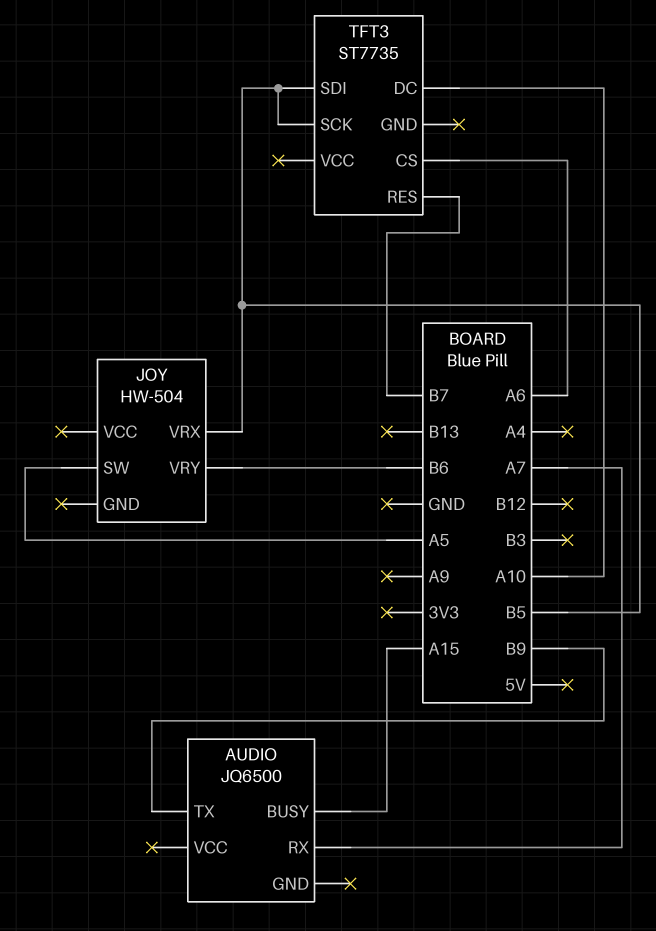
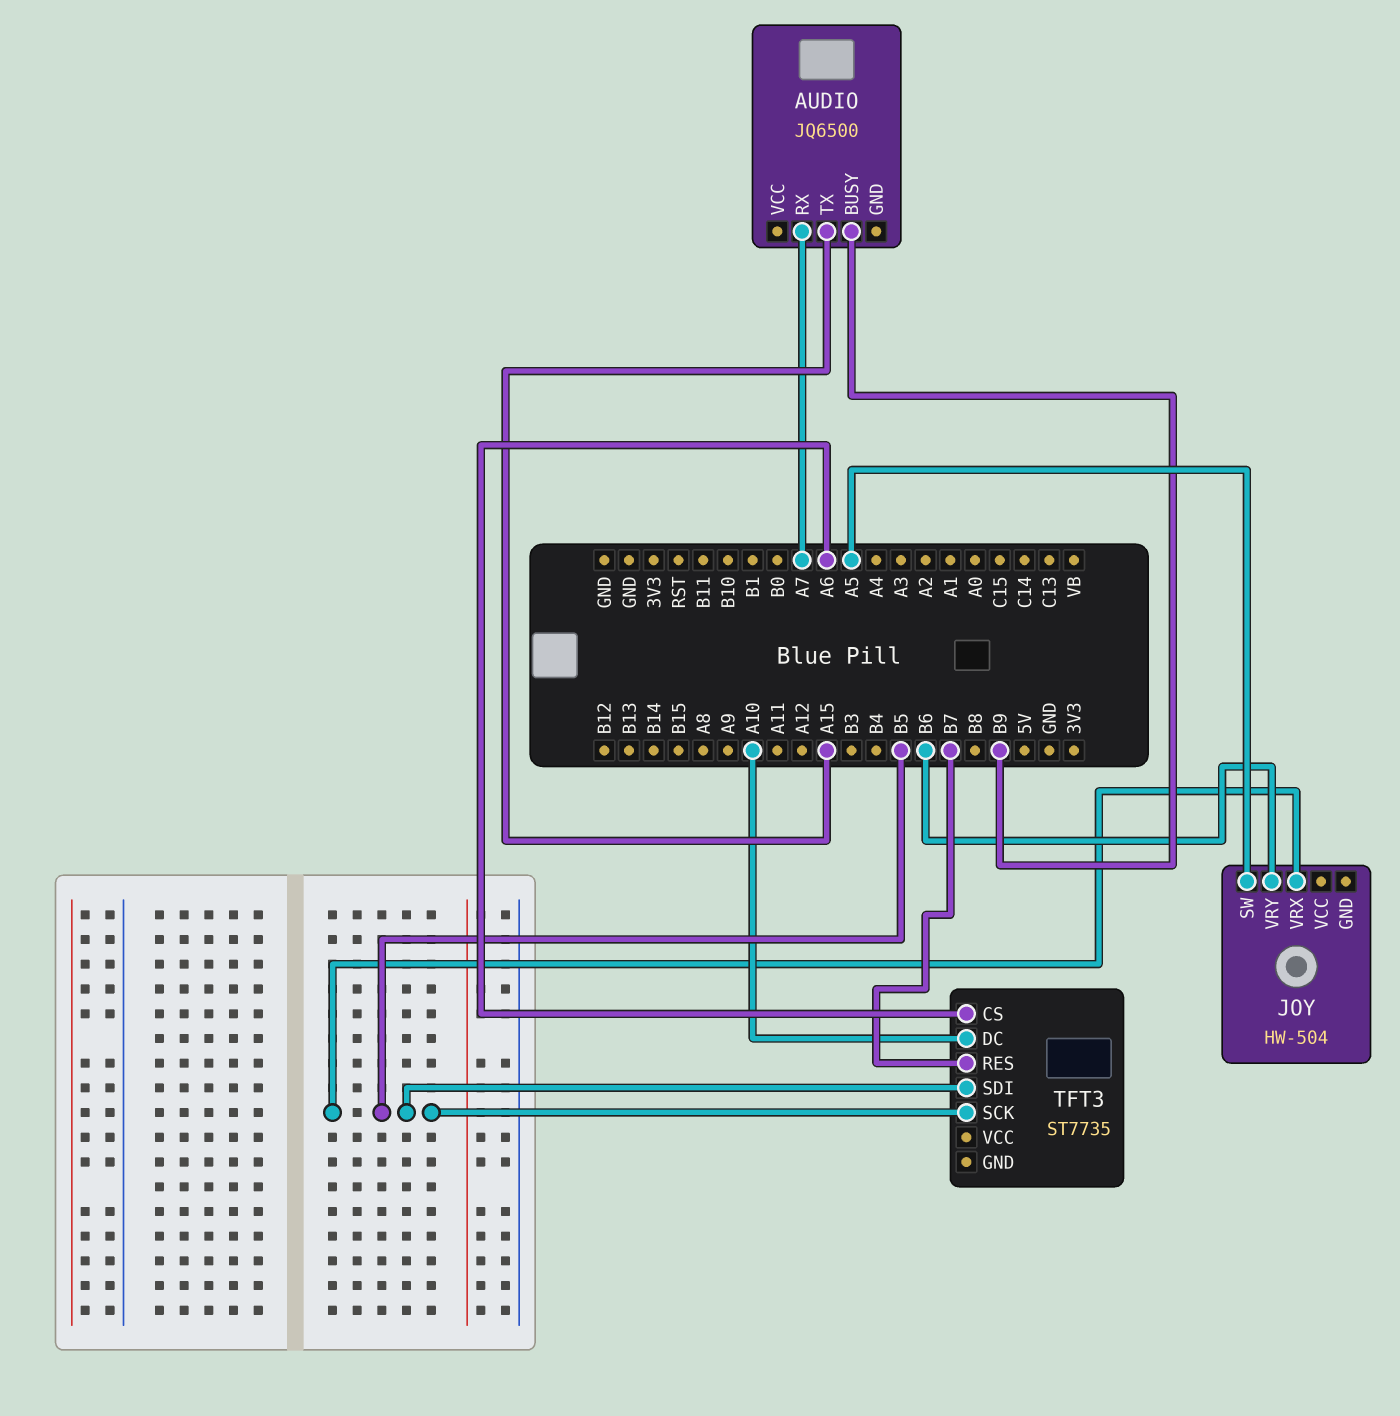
AUDIO pin BUSY: A15 -> B9
AUDIO pin TX: B9 -> A15

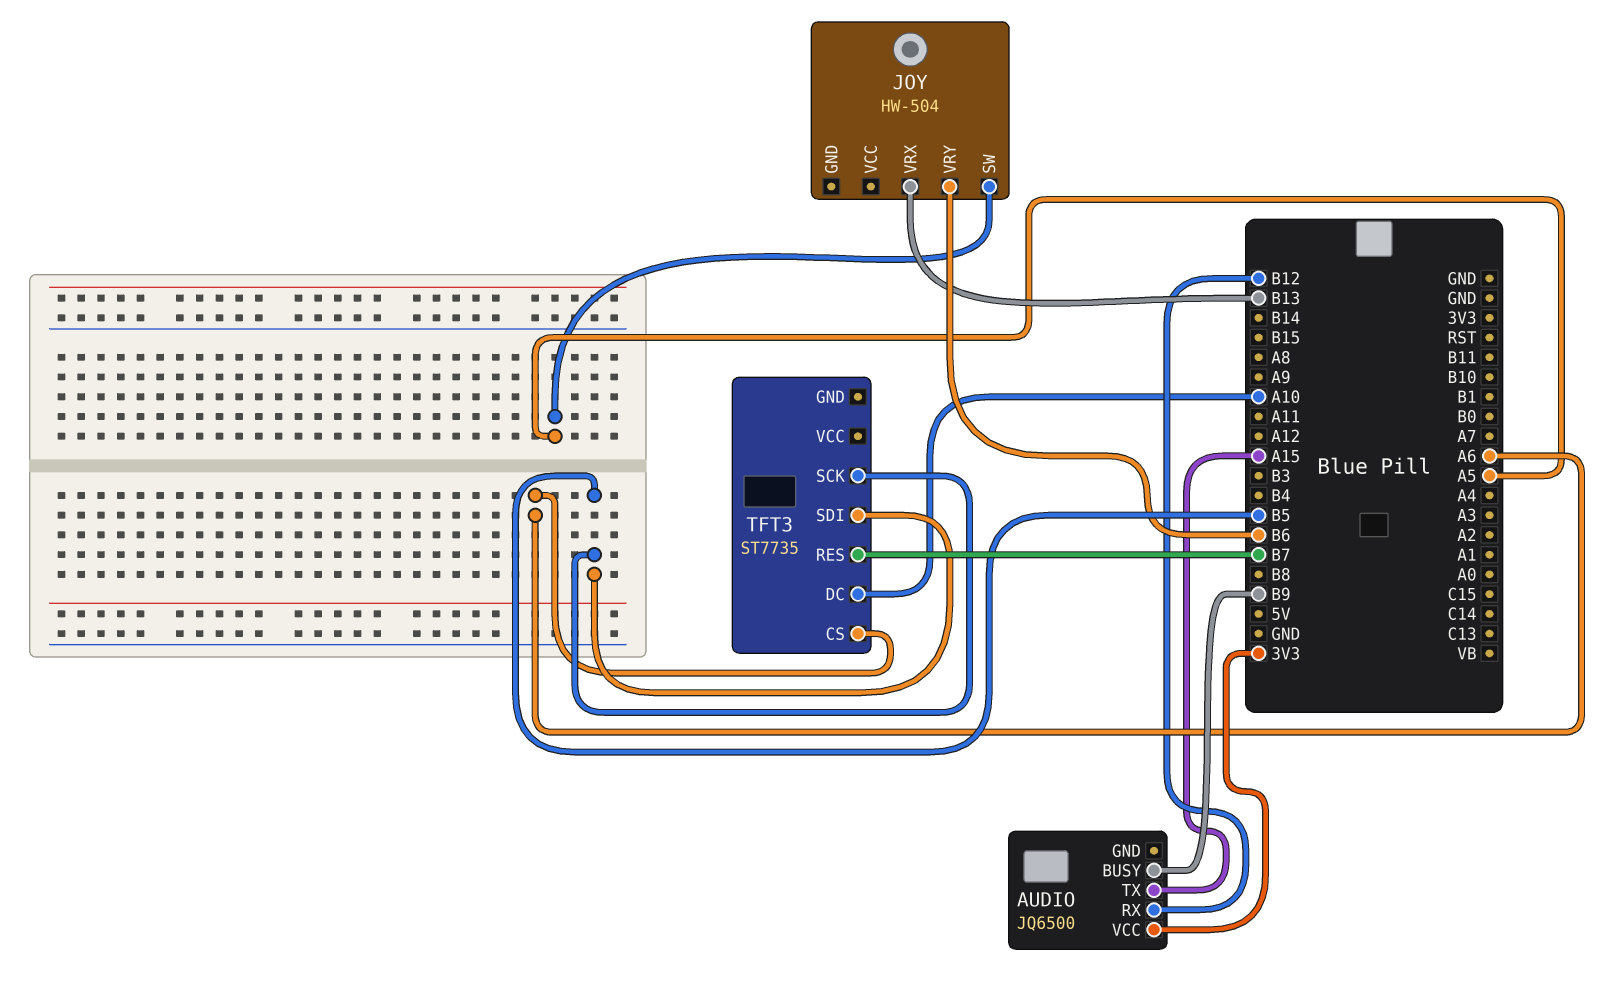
AUDIO pin RX: A7 -> B12
AUDIO pin VCC: none -> 3V3
JOY pin VRX: B5 -> B13

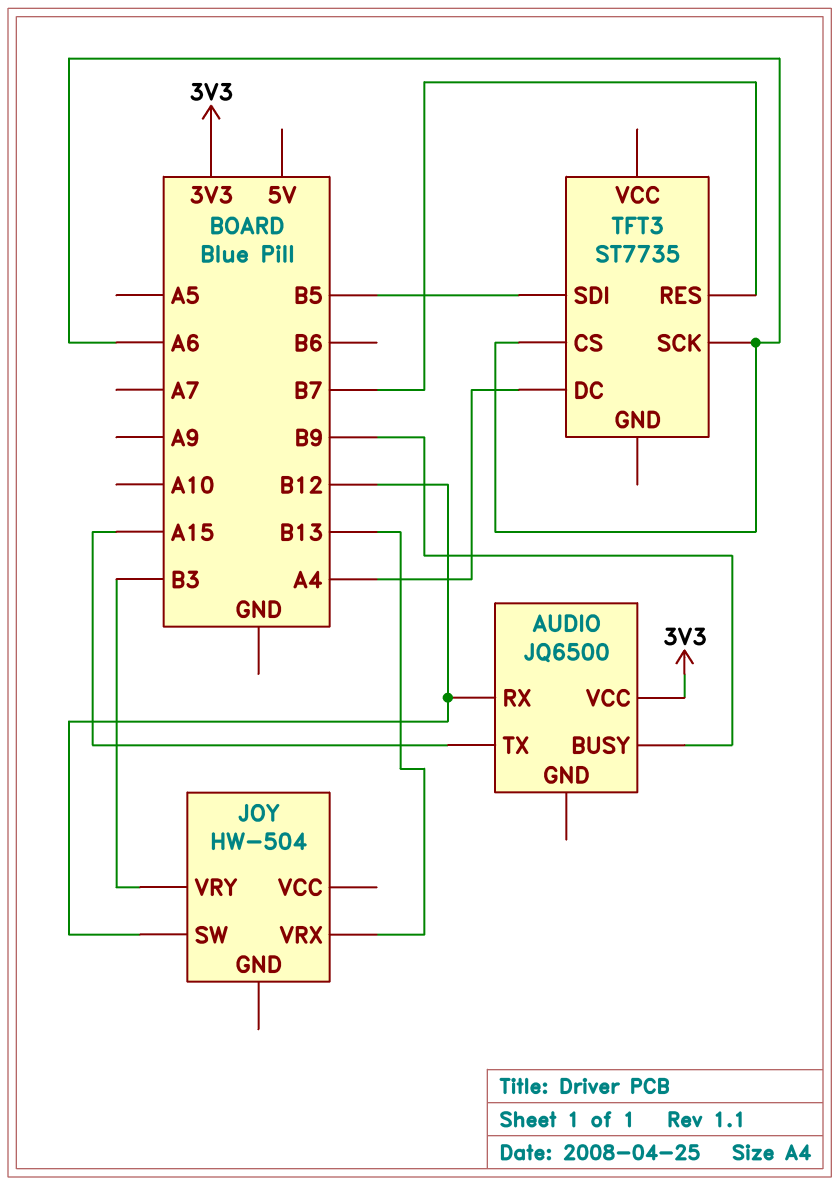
JOY pin SW: A5 -> B12
JOY pin VRY: B6 -> B3
TFT3 pin DC: A10 -> A4
TFT3 pin SCK: B5 -> A6

